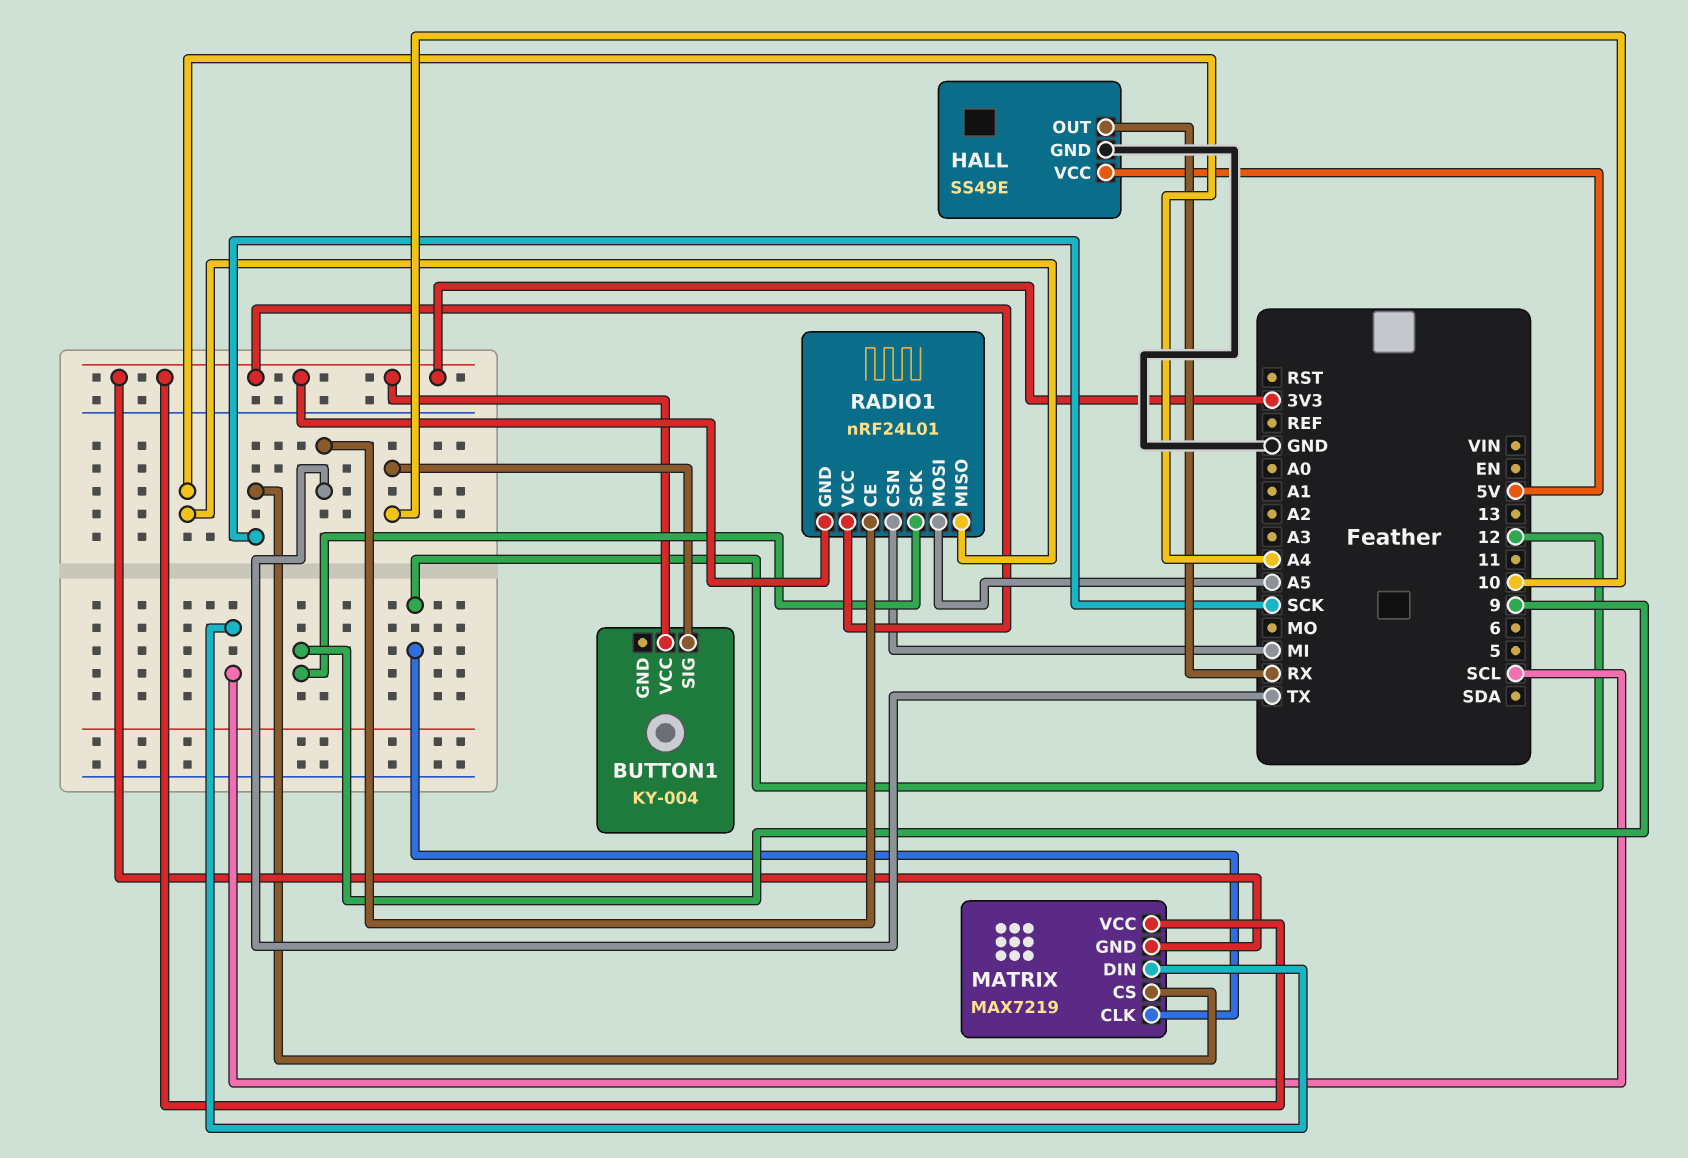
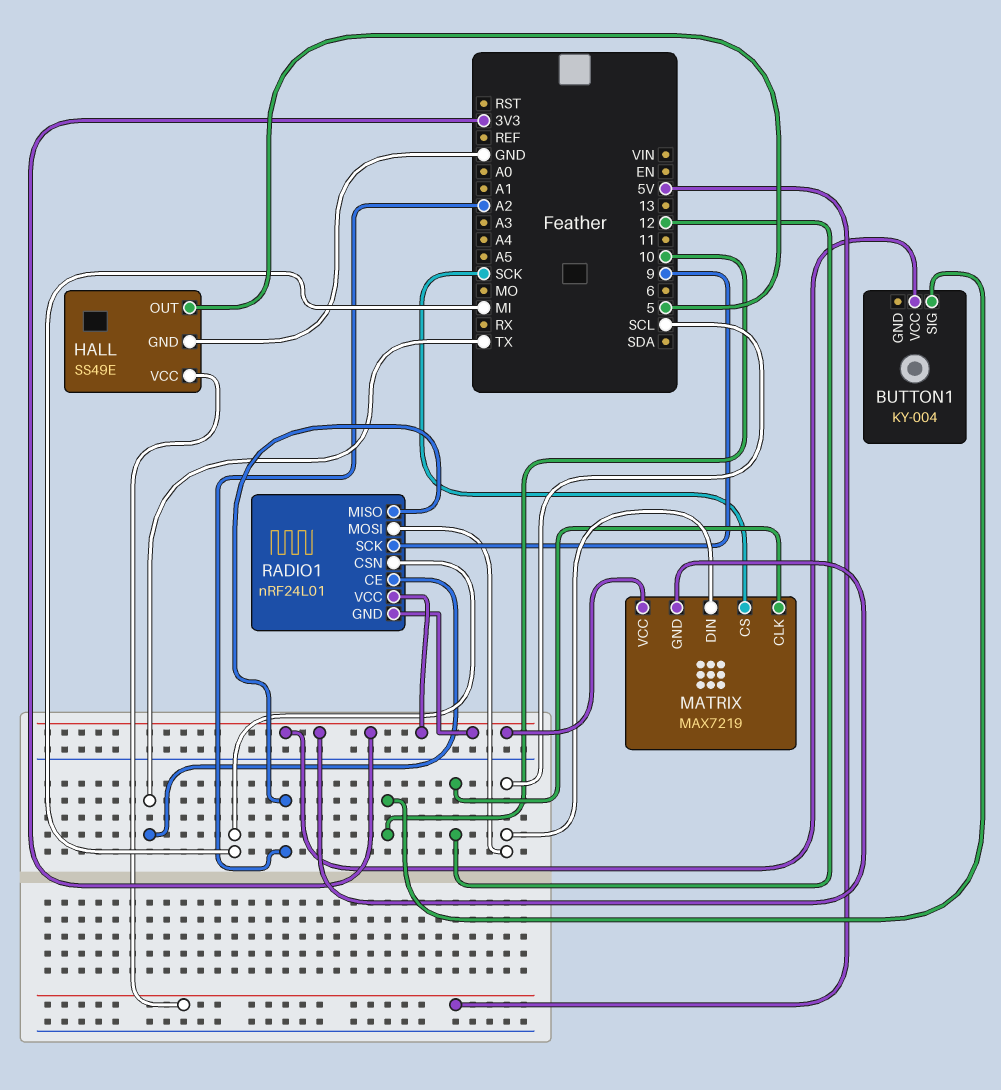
HALL pin OUT: RX -> 5
RADIO1 pin MISO: A4 -> A2
RADIO1 pin MOSI: A5 -> SCL

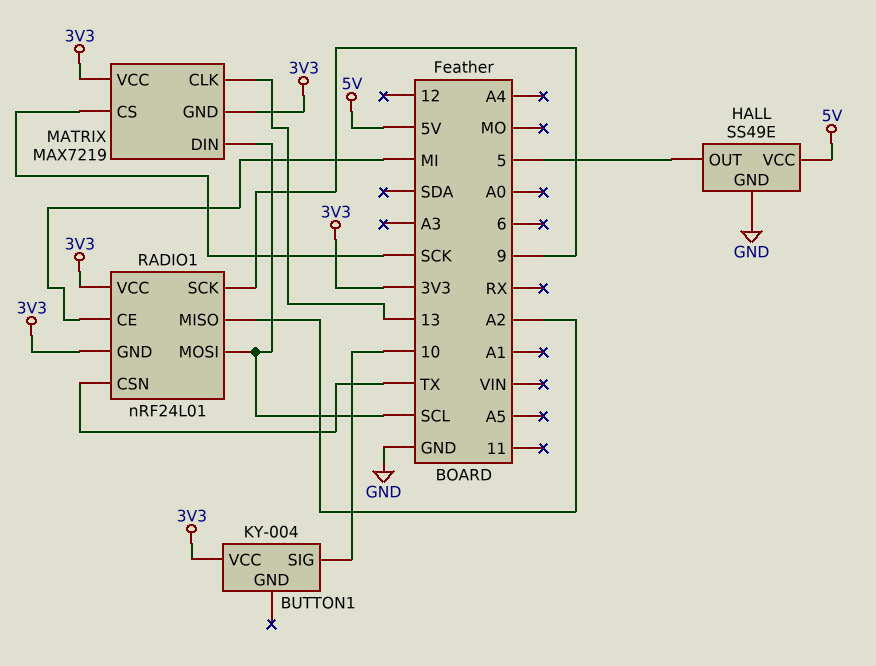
MATRIX pin CLK: 12 -> 13
RADIO1 pin CE: TX -> MI
RADIO1 pin CSN: MI -> TX

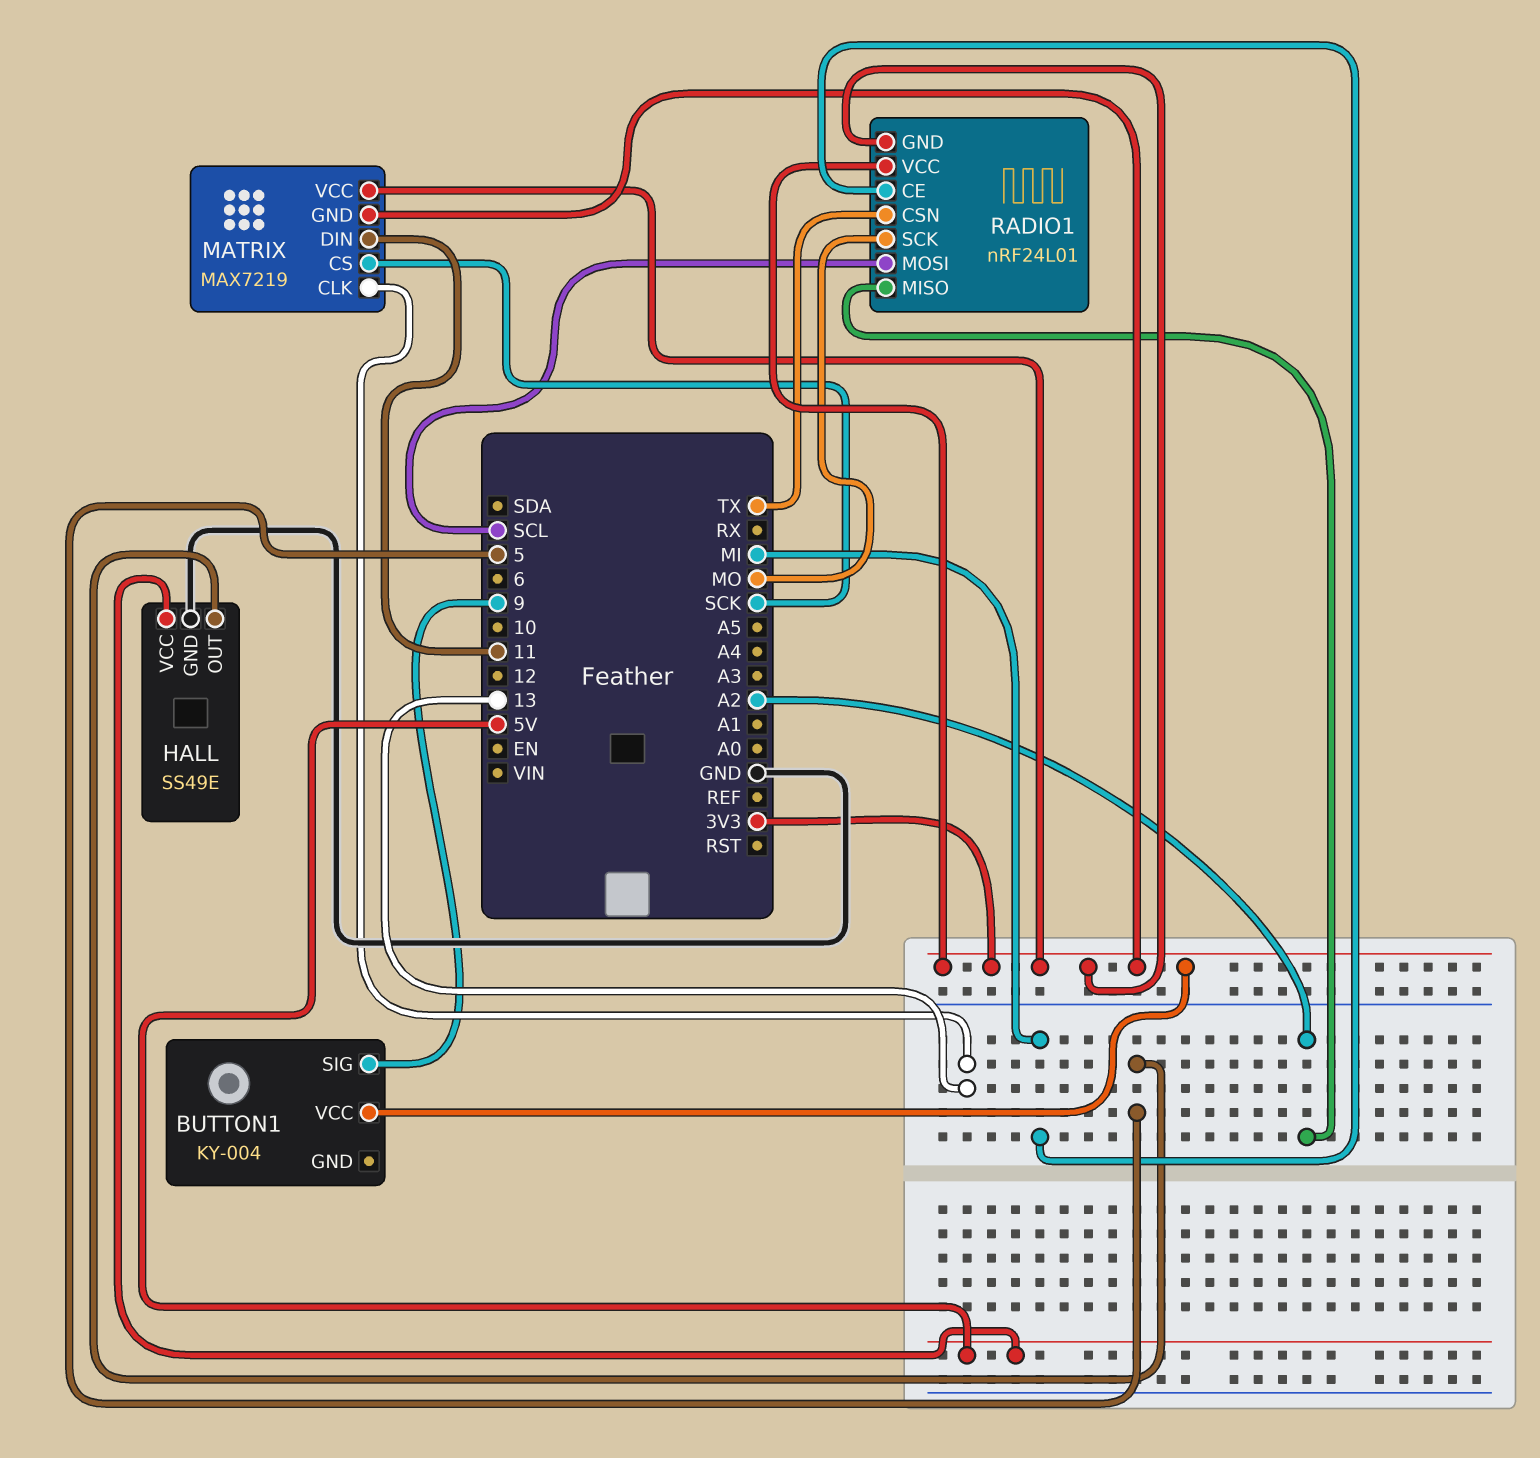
BUTTON1 pin SIG: 10 -> 9
MATRIX pin DIN: SCL -> 11
RADIO1 pin SCK: 9 -> MO

